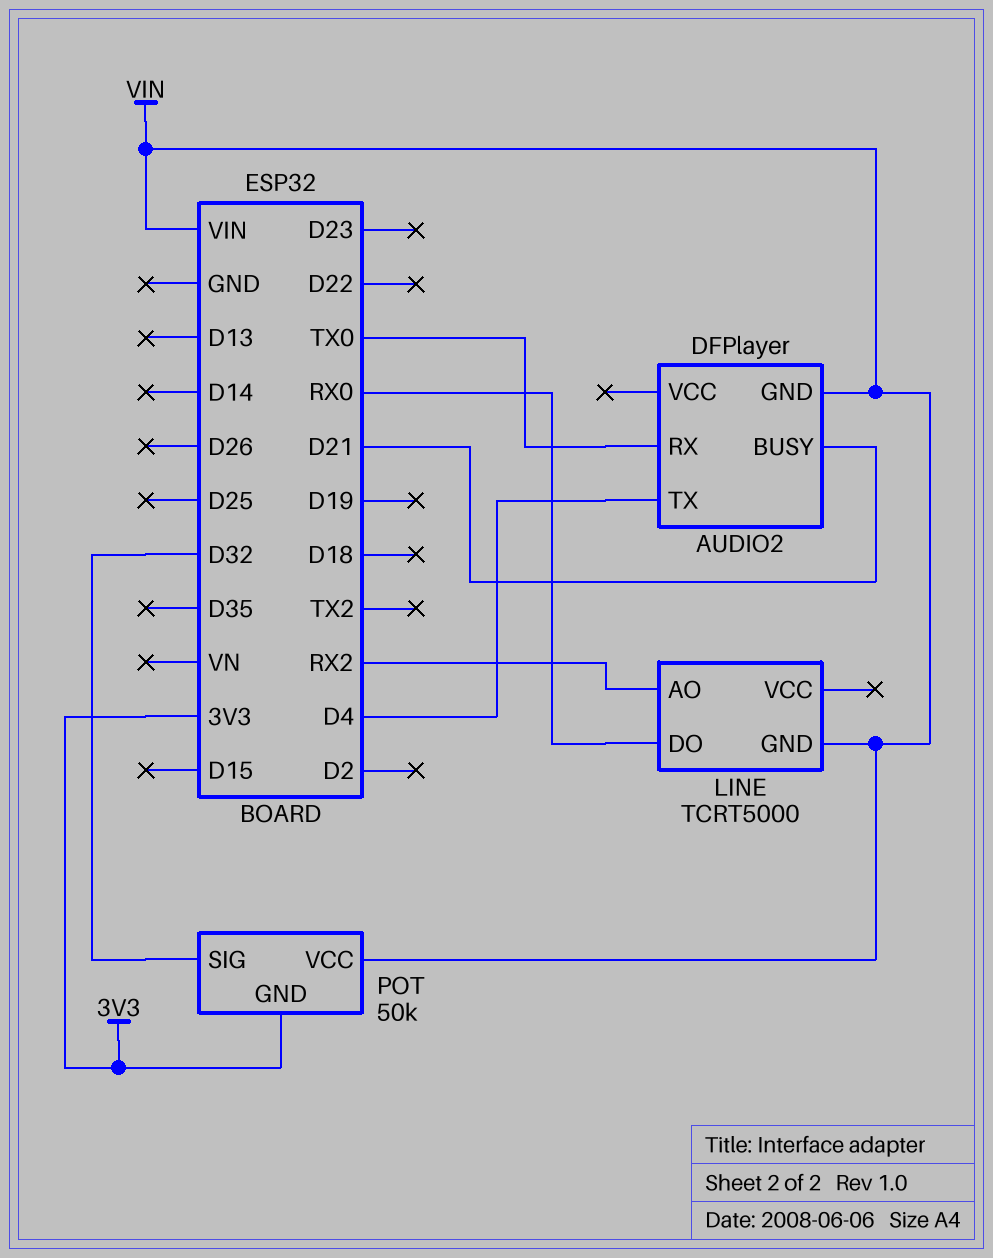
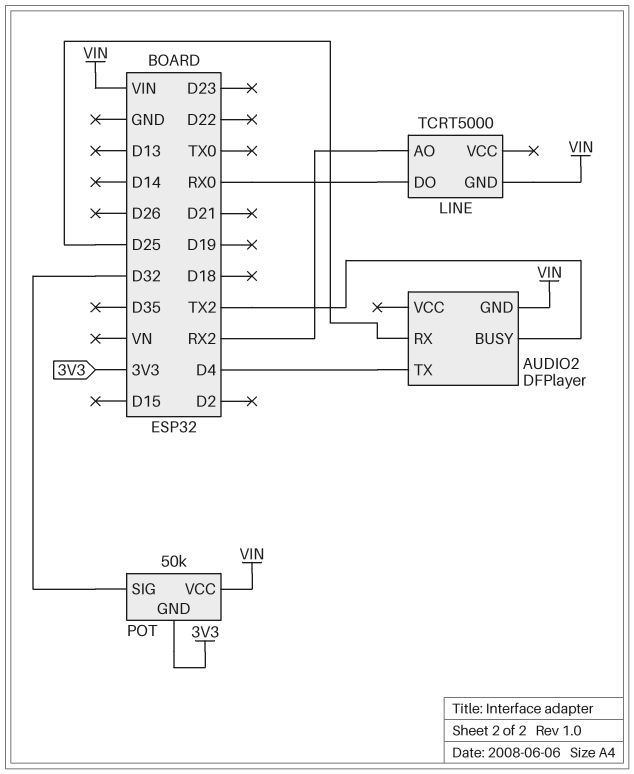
AUDIO2 pin BUSY: D21 -> TX2
AUDIO2 pin RX: TX0 -> D25

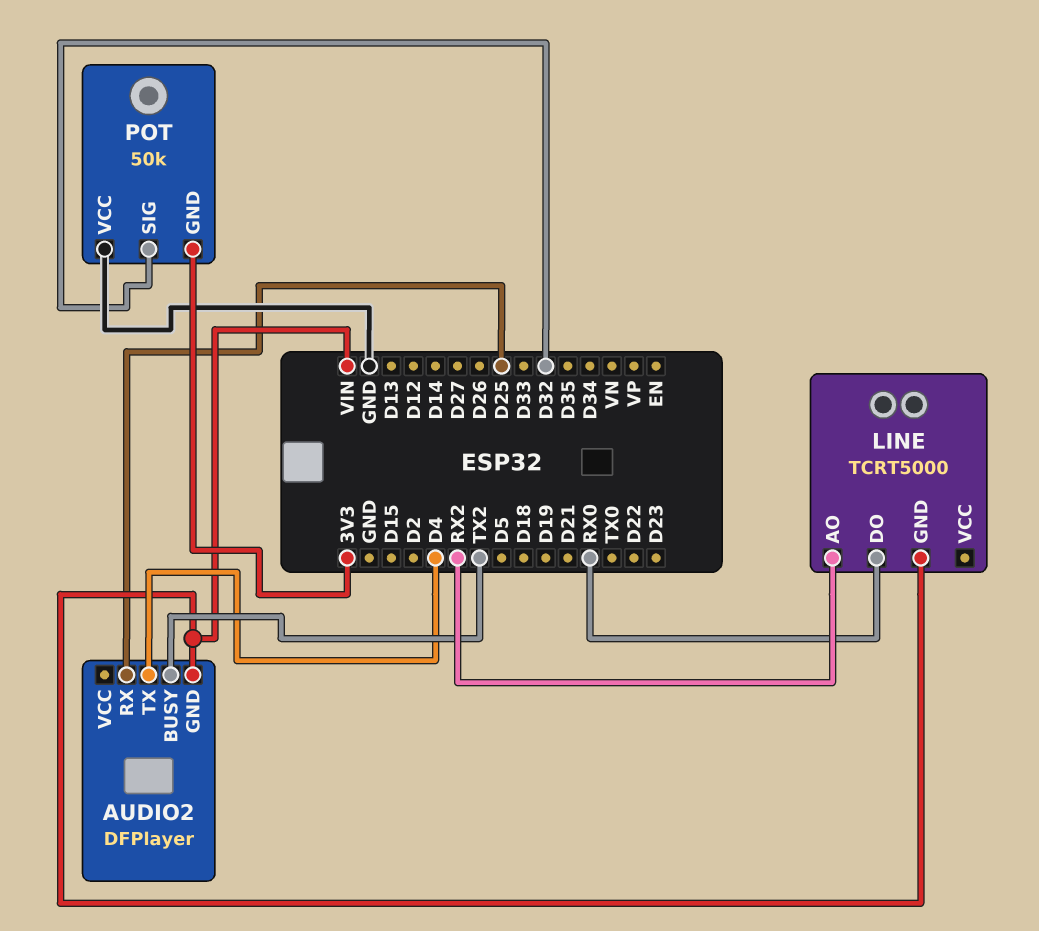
POT pin VCC: VIN -> GND

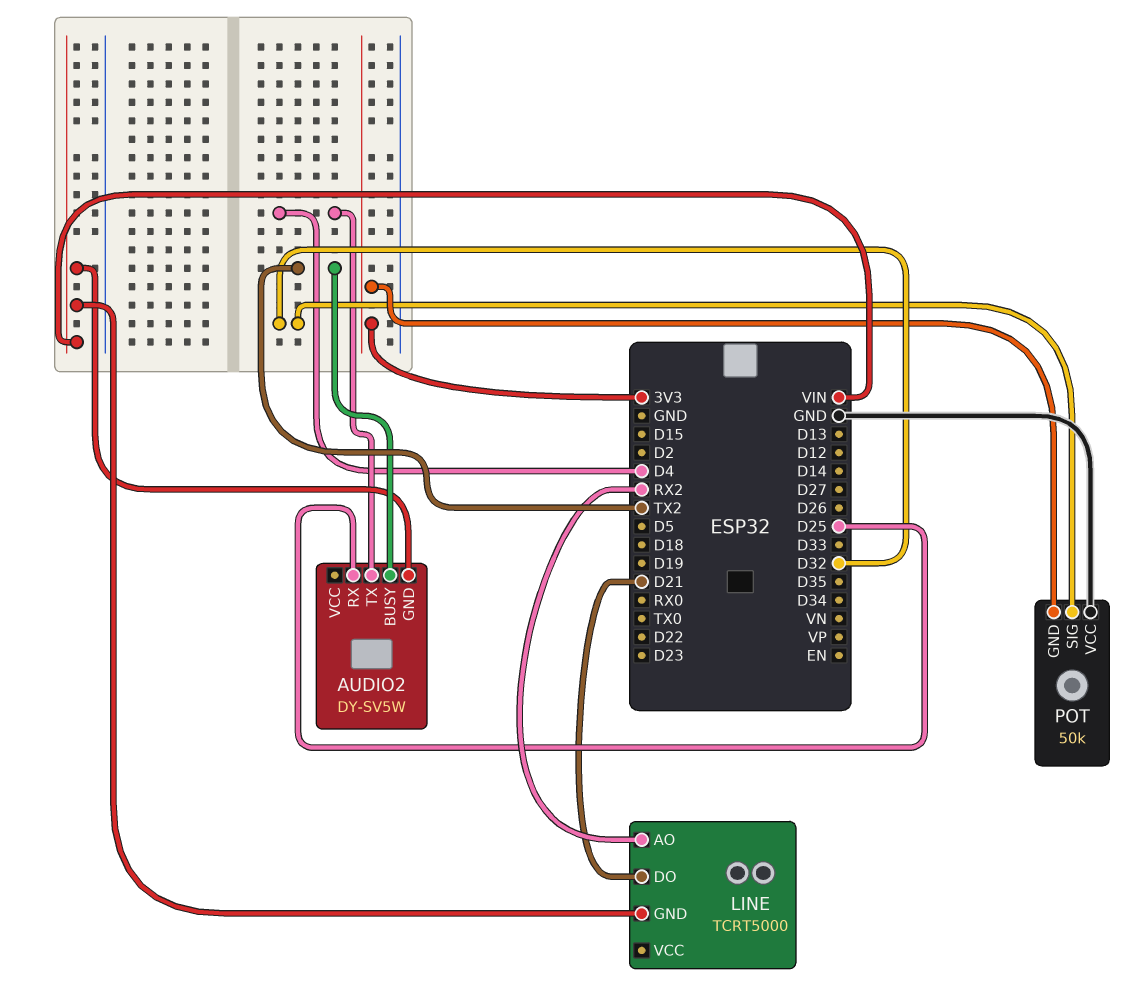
AUDIO2: DFPlayer -> DY-SV5W
LINE pin DO: RX0 -> D21

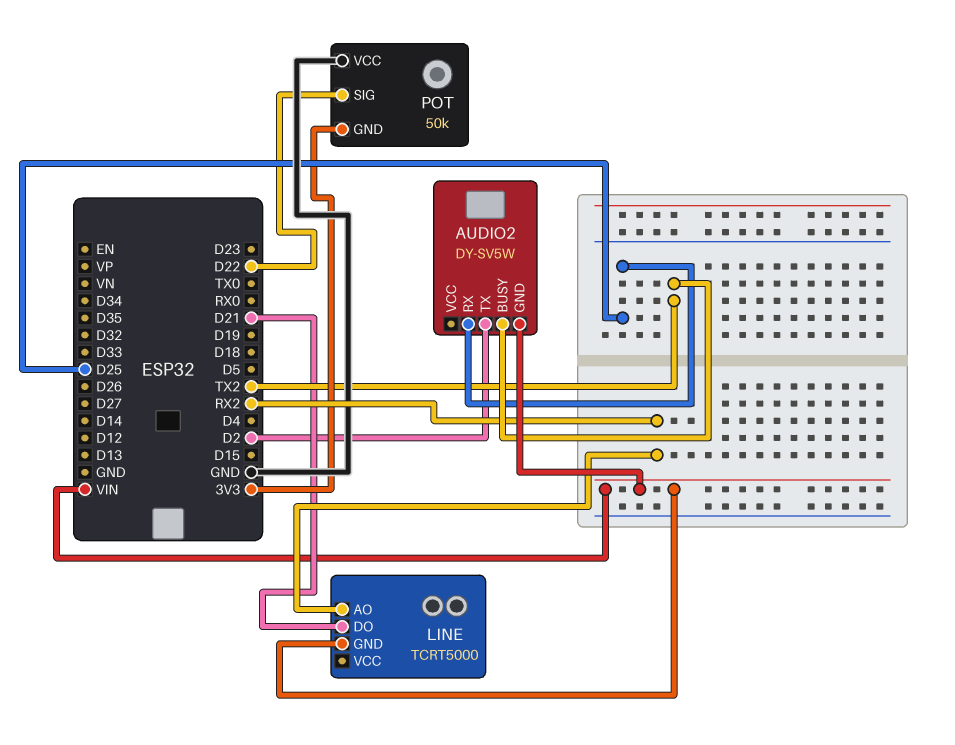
AUDIO2 pin TX: D4 -> D2
POT pin SIG: D32 -> D22

